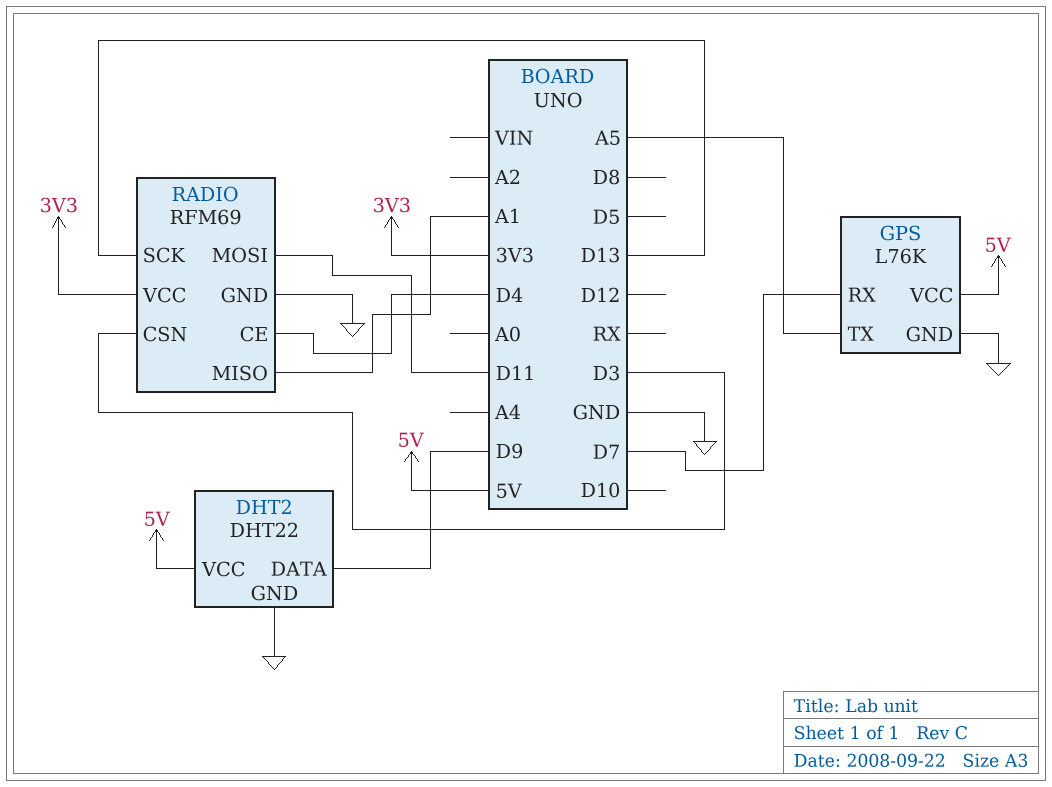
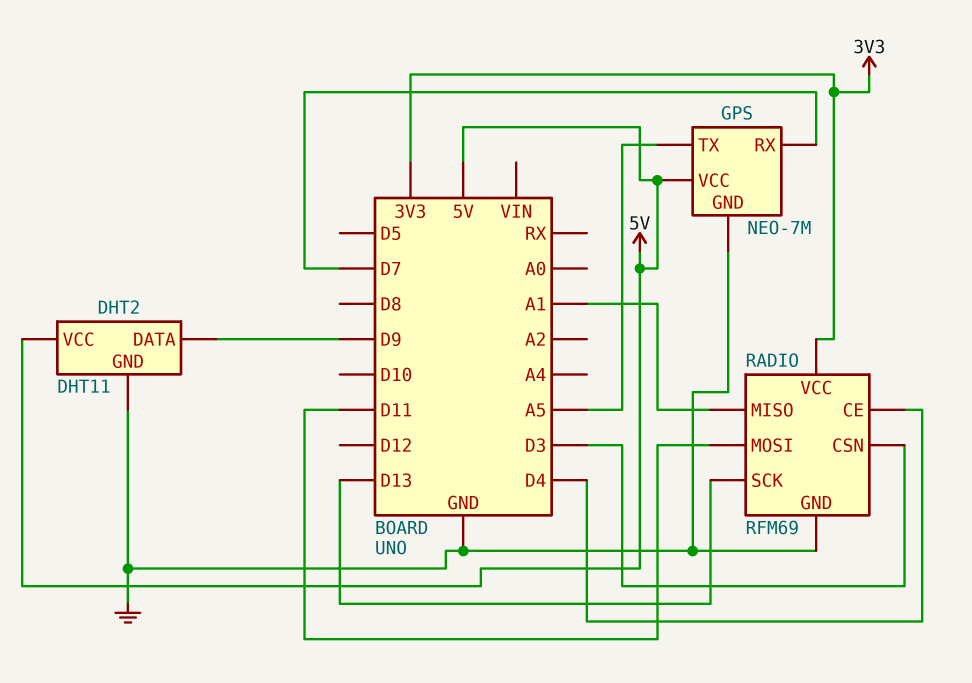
DHT2: DHT22 -> DHT11
GPS: L76K -> NEO-7M

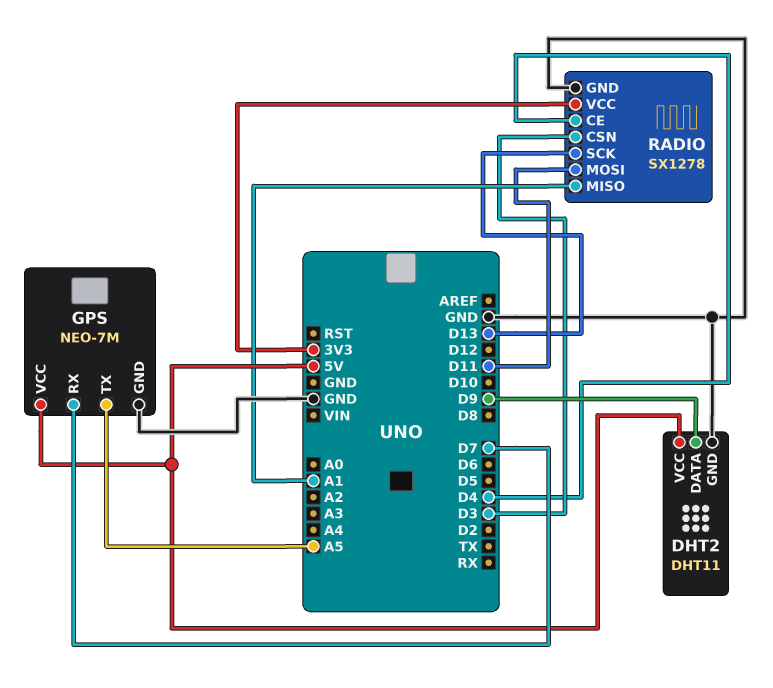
RADIO: RFM69 -> SX1278

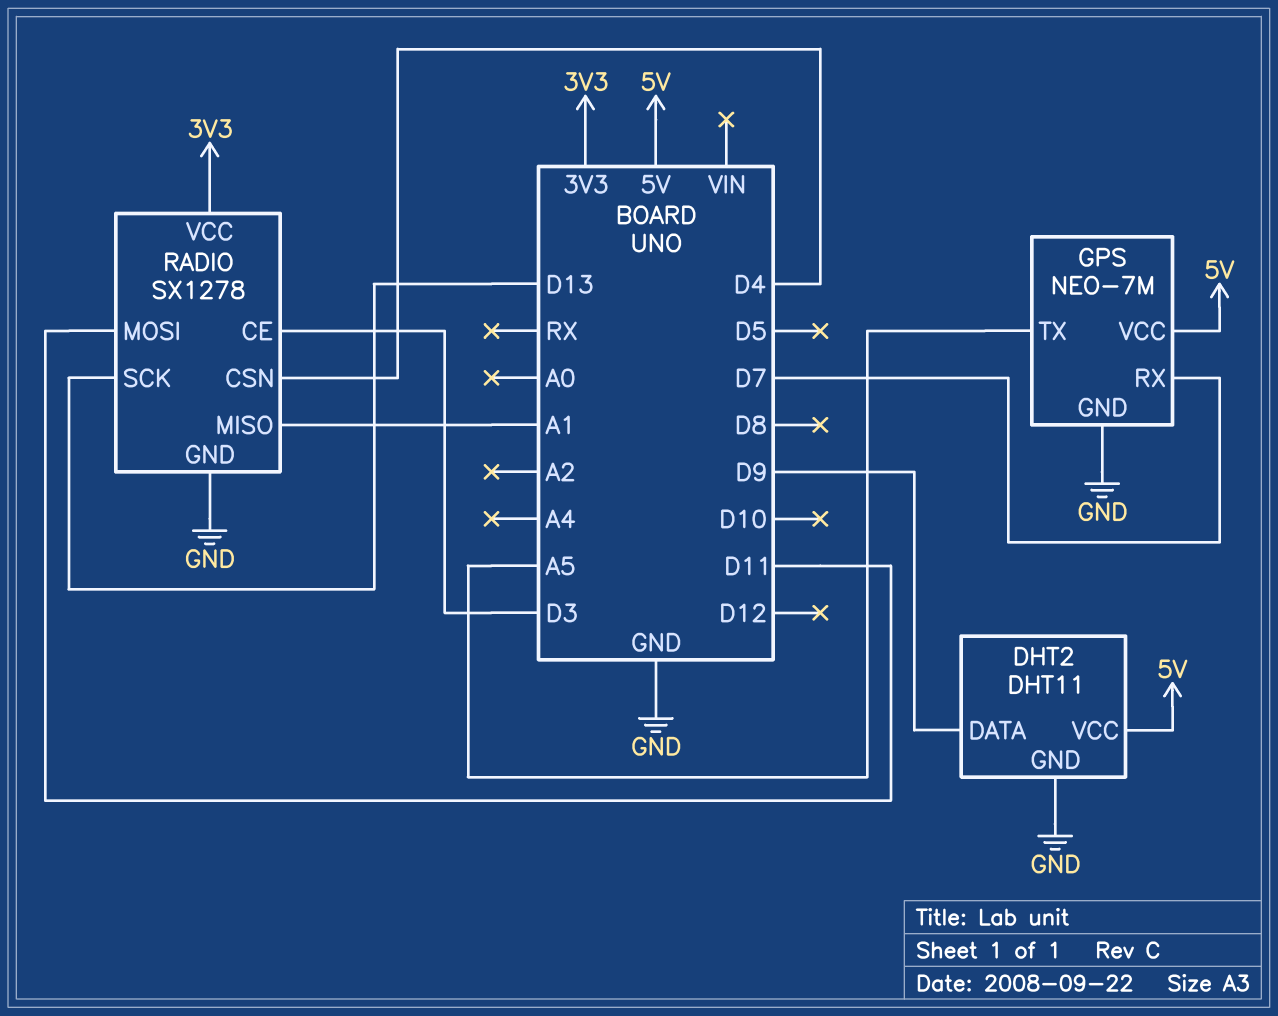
RADIO pin CE: D4 -> D3
RADIO pin CSN: D3 -> D4

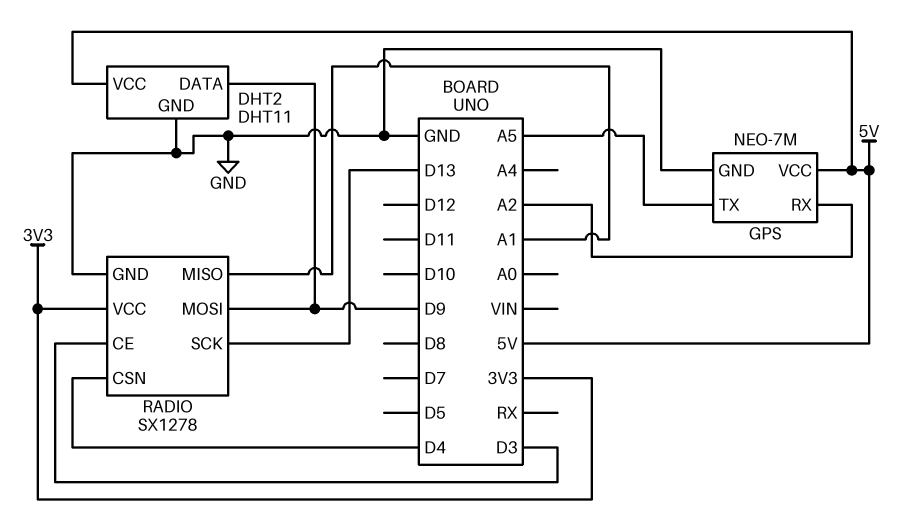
GPS pin RX: D7 -> A2
RADIO pin MOSI: D11 -> D9

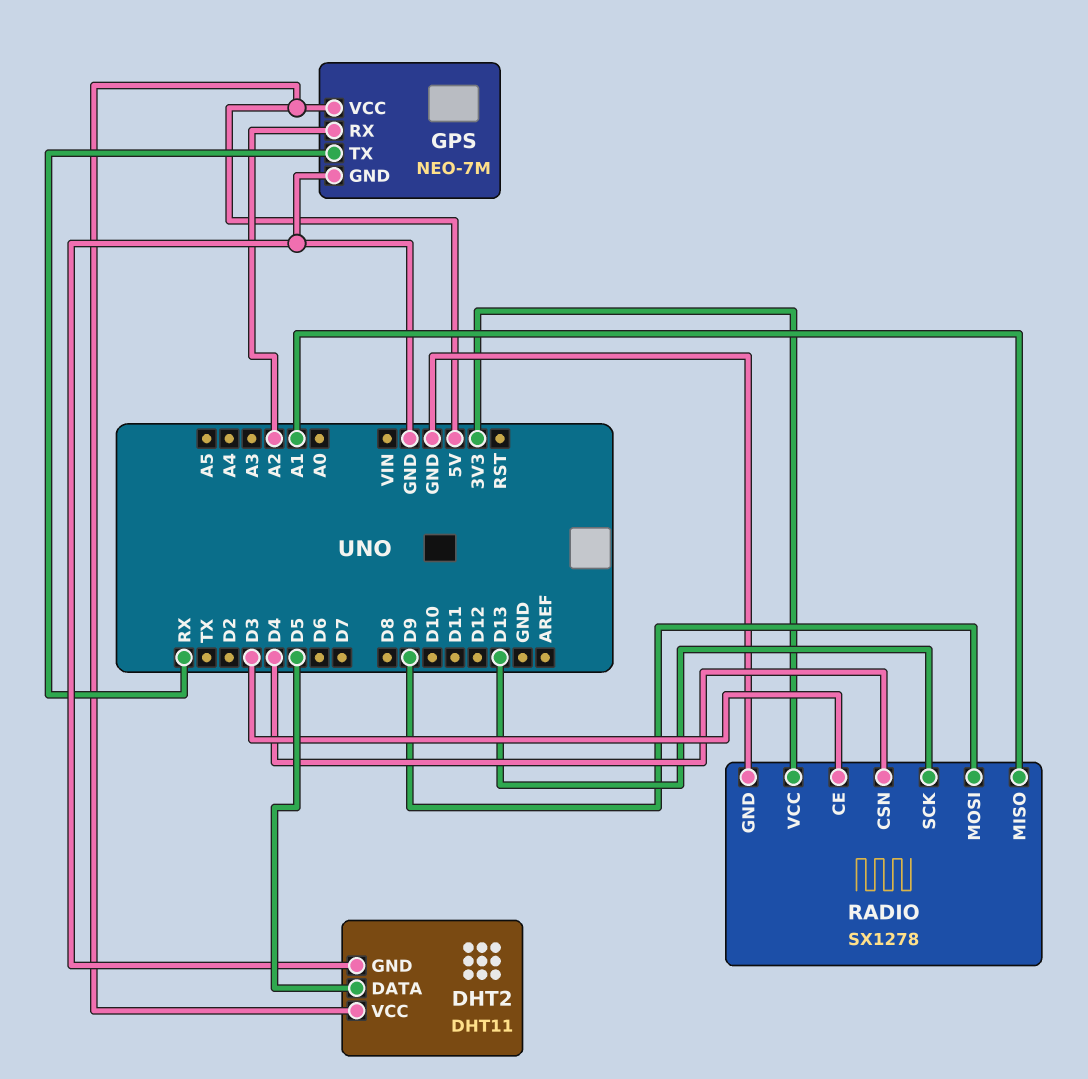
DHT2 pin DATA: D9 -> D5
GPS pin TX: A5 -> RX

